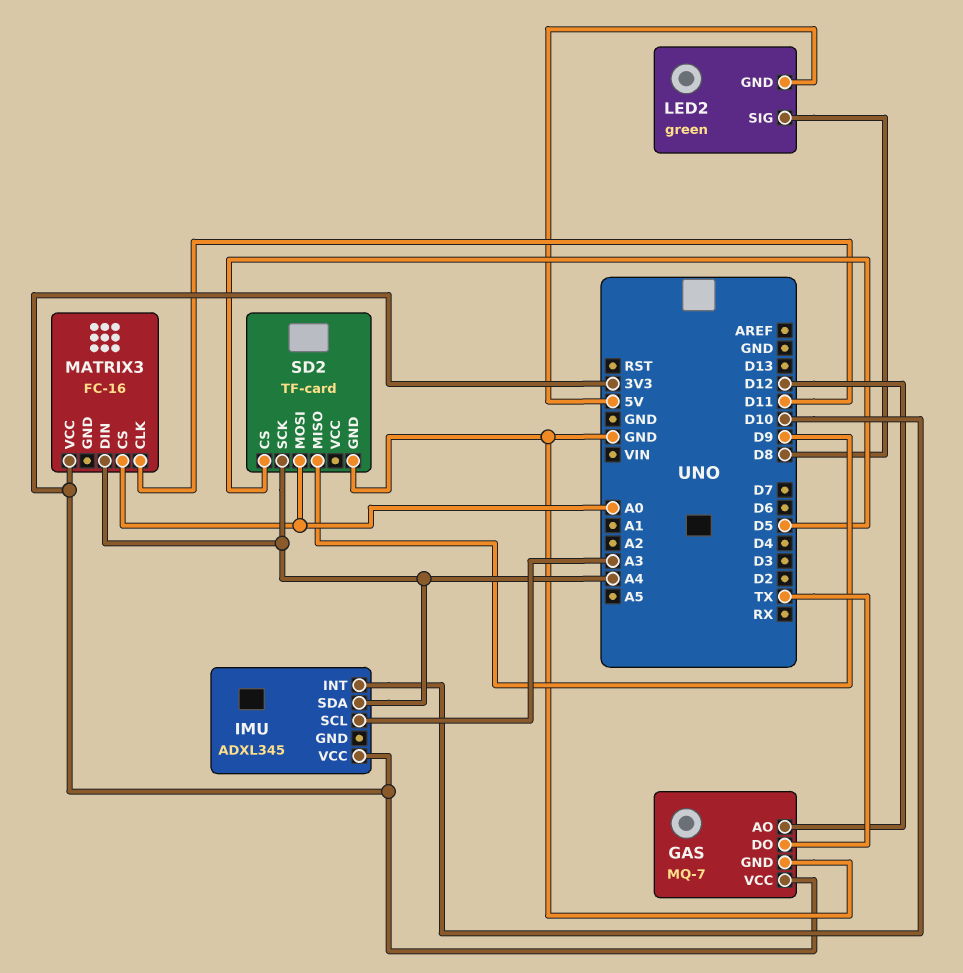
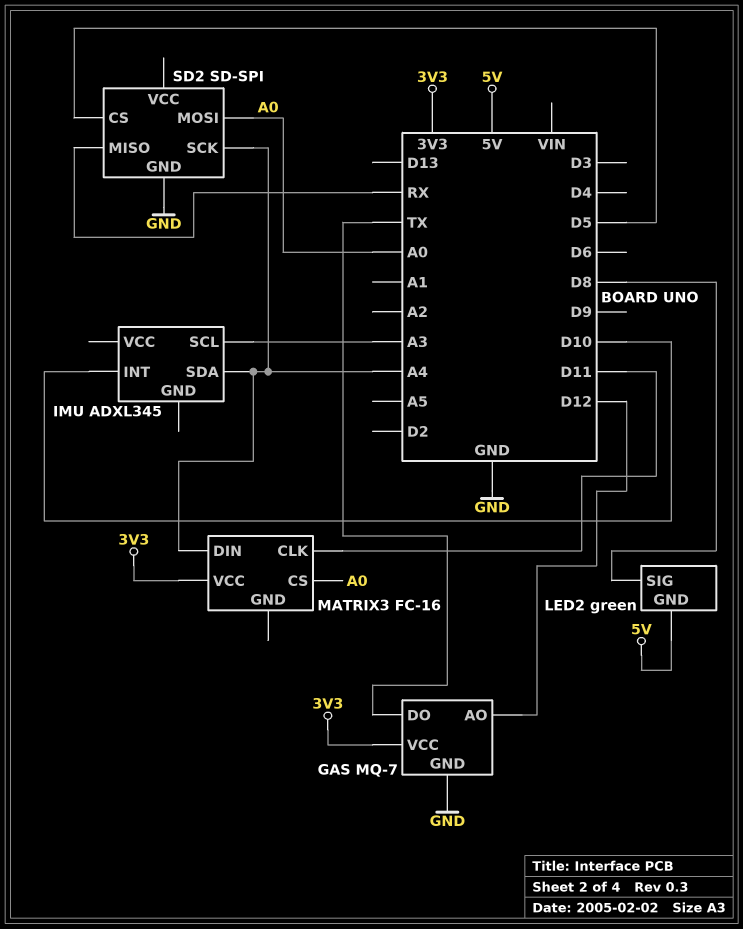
IMU pin VCC: 3V3 -> none
SD2: TF-card -> SD-SPI
SD2 pin MISO: D9 -> RX

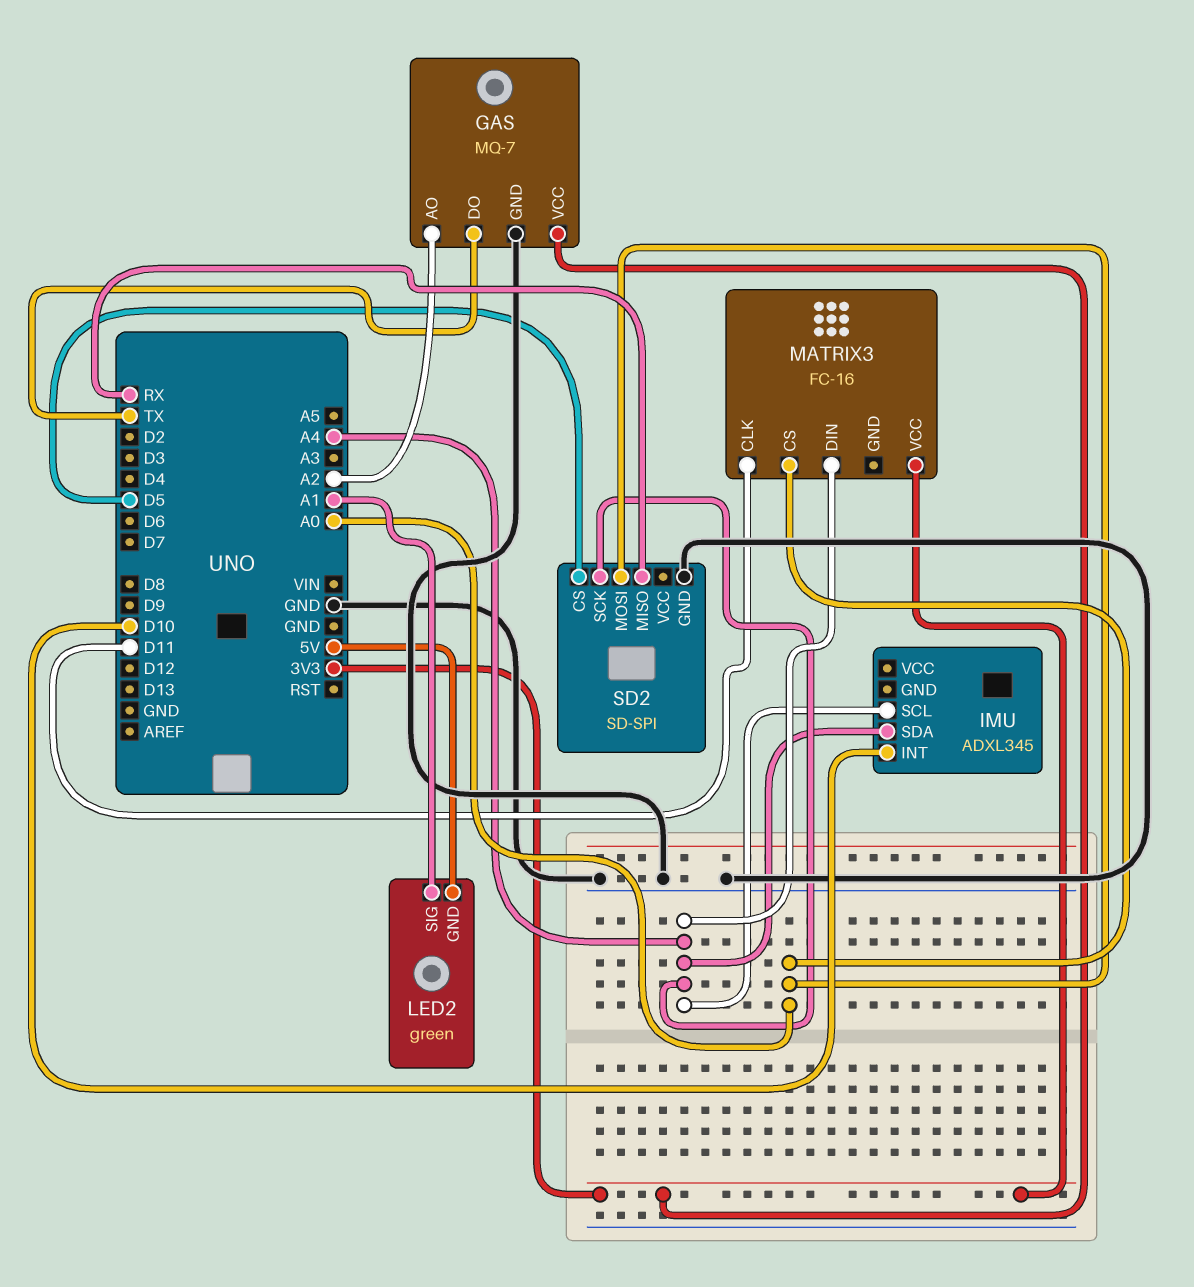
GAS pin AO: D12 -> A2
IMU pin SCL: A3 -> A4
LED2 pin SIG: D8 -> A1

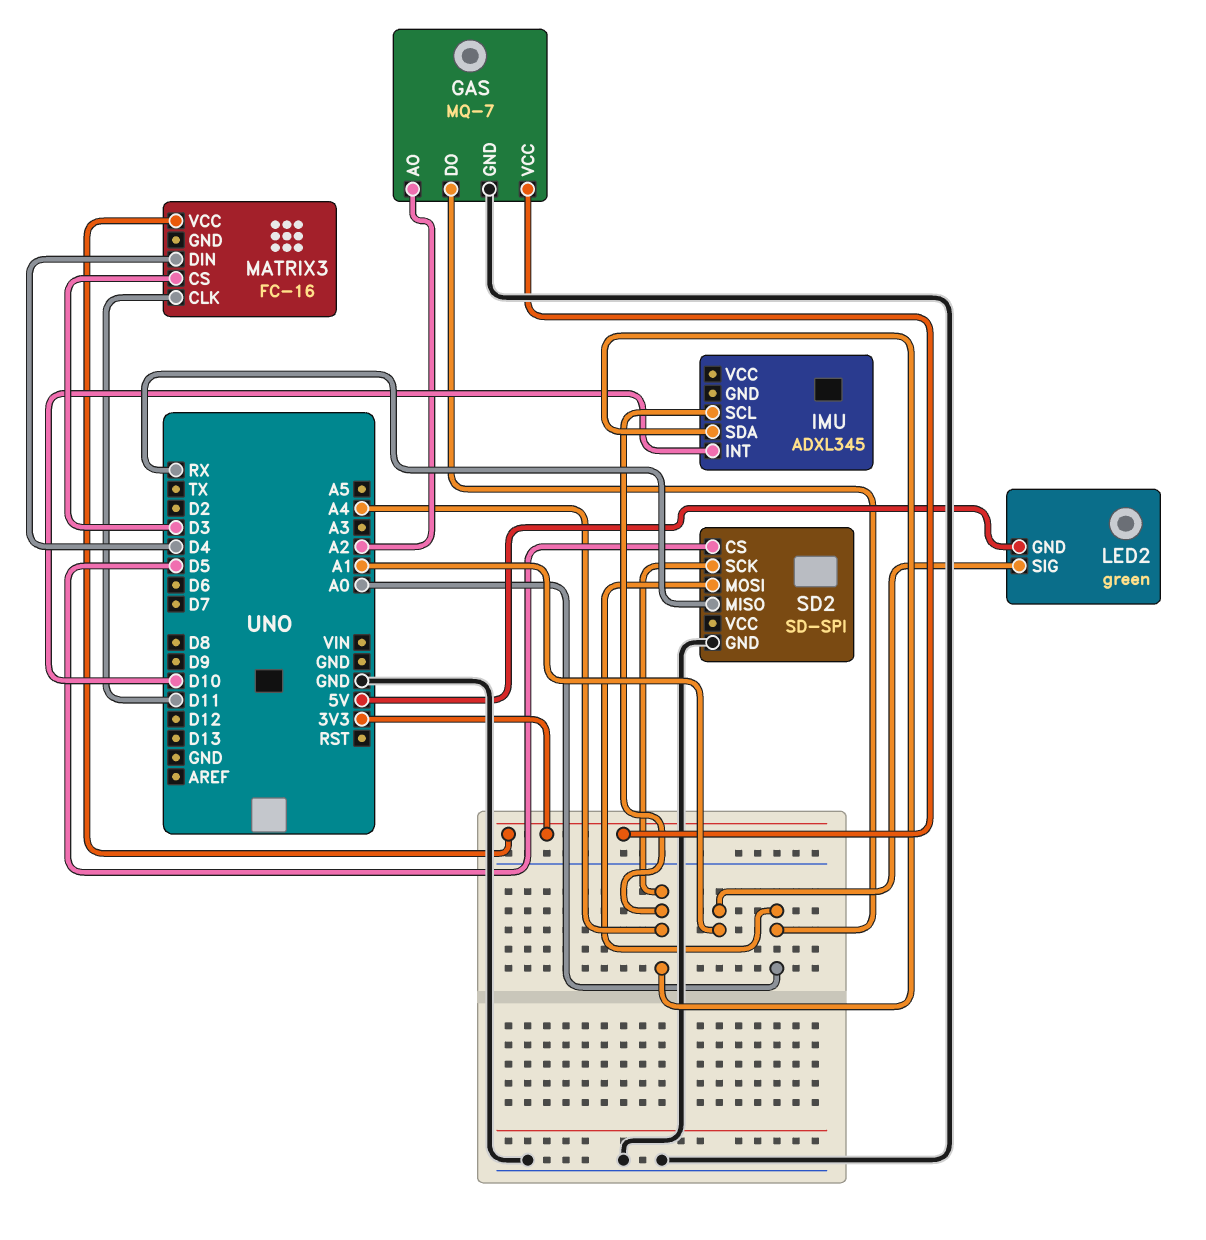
GAS pin DO: TX -> A0
MATRIX3 pin CS: A0 -> D3
MATRIX3 pin DIN: A4 -> D4

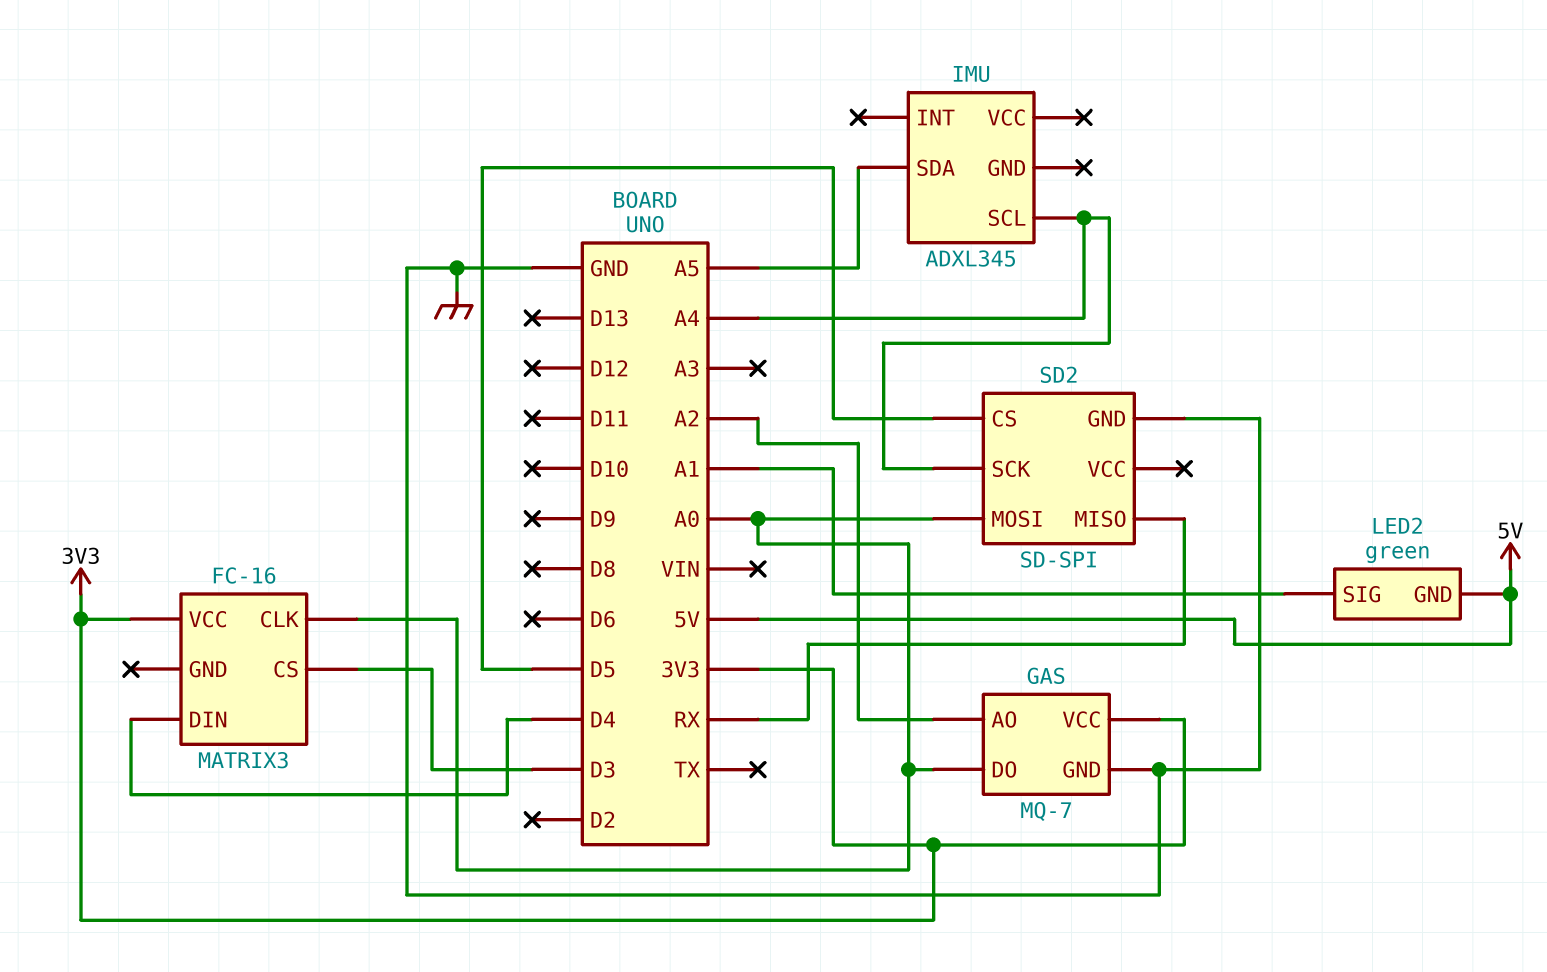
IMU pin INT: D10 -> none
IMU pin SDA: A4 -> A5
MATRIX3 pin CLK: D11 -> A0

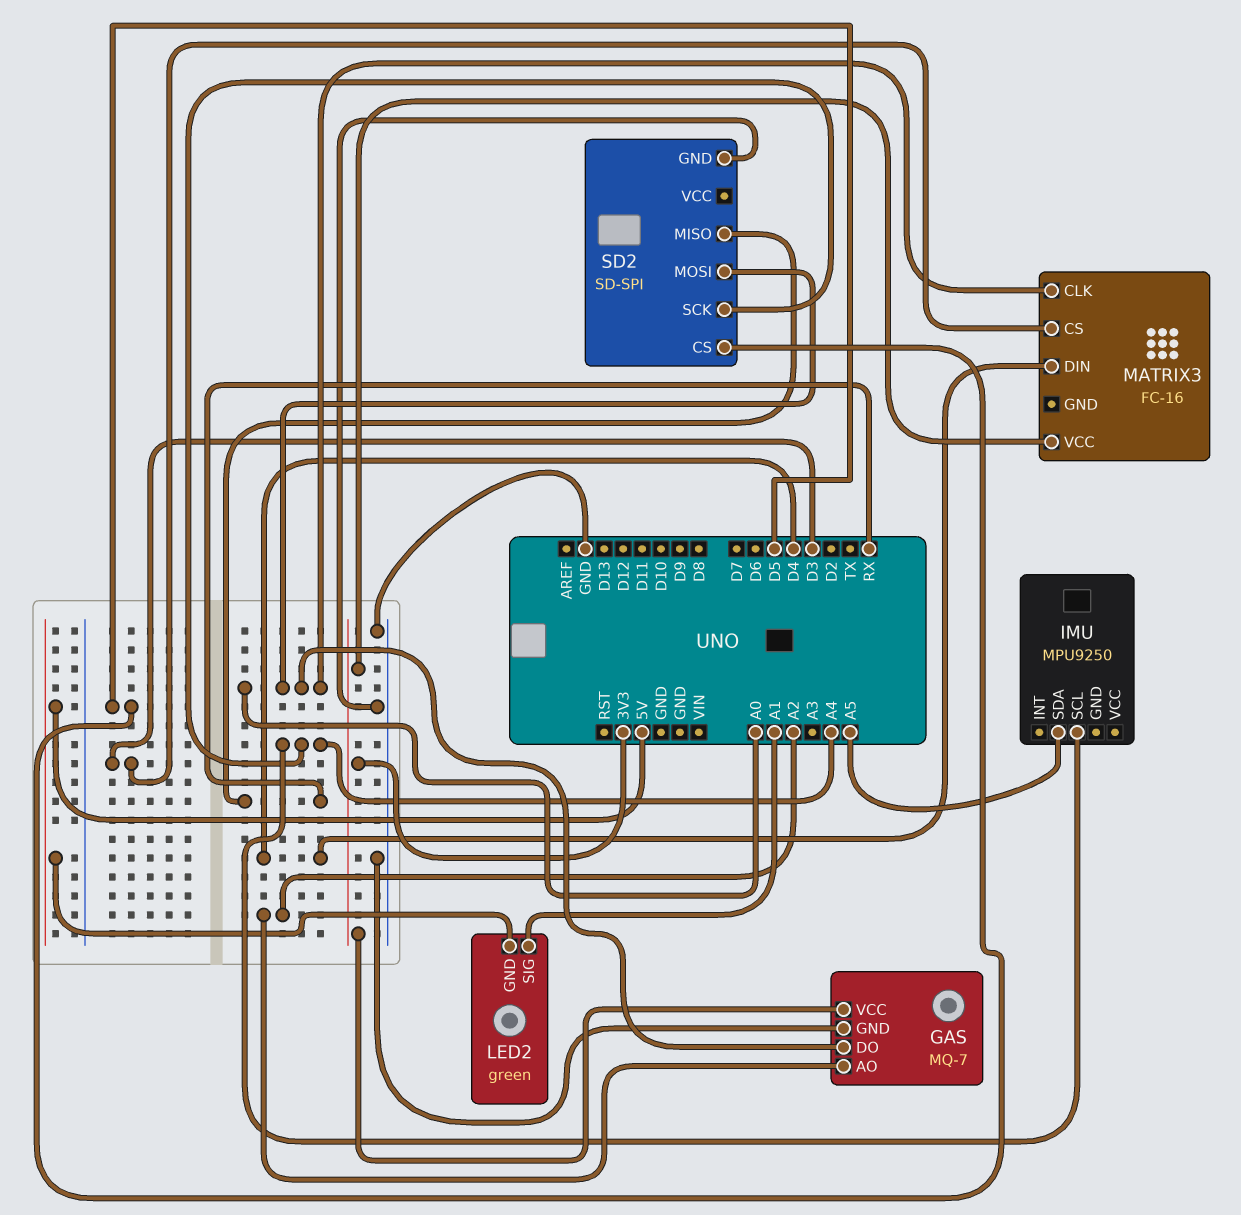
IMU: ADXL345 -> MPU9250

